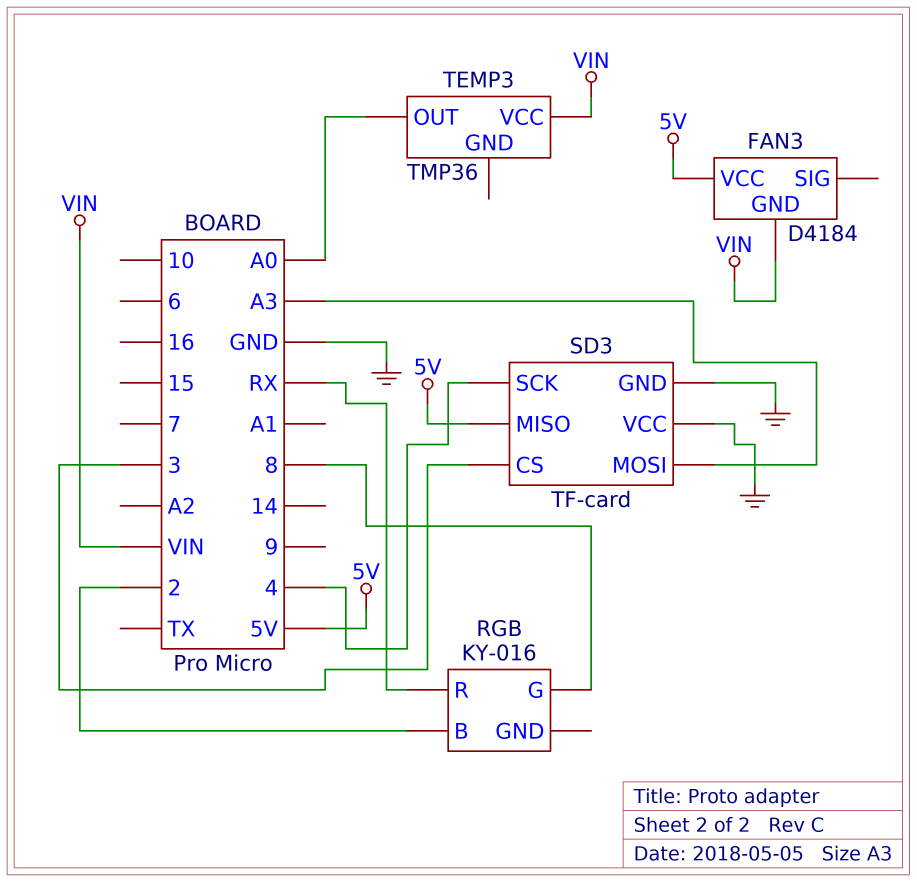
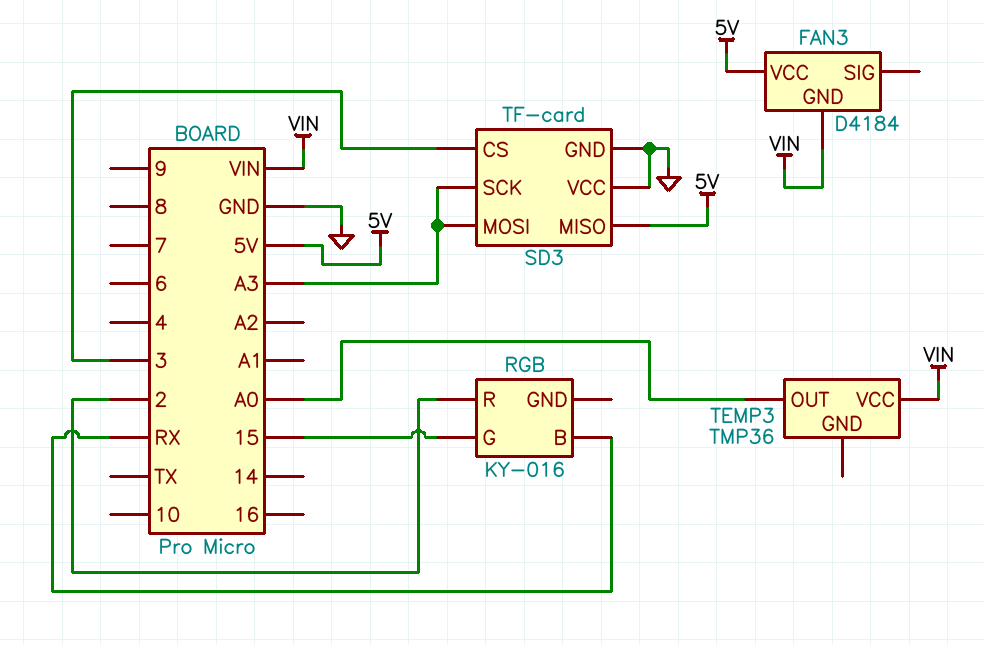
RGB pin B: 2 -> RX
RGB pin G: 8 -> 15
RGB pin R: RX -> 2
SD3 pin SCK: 4 -> A3

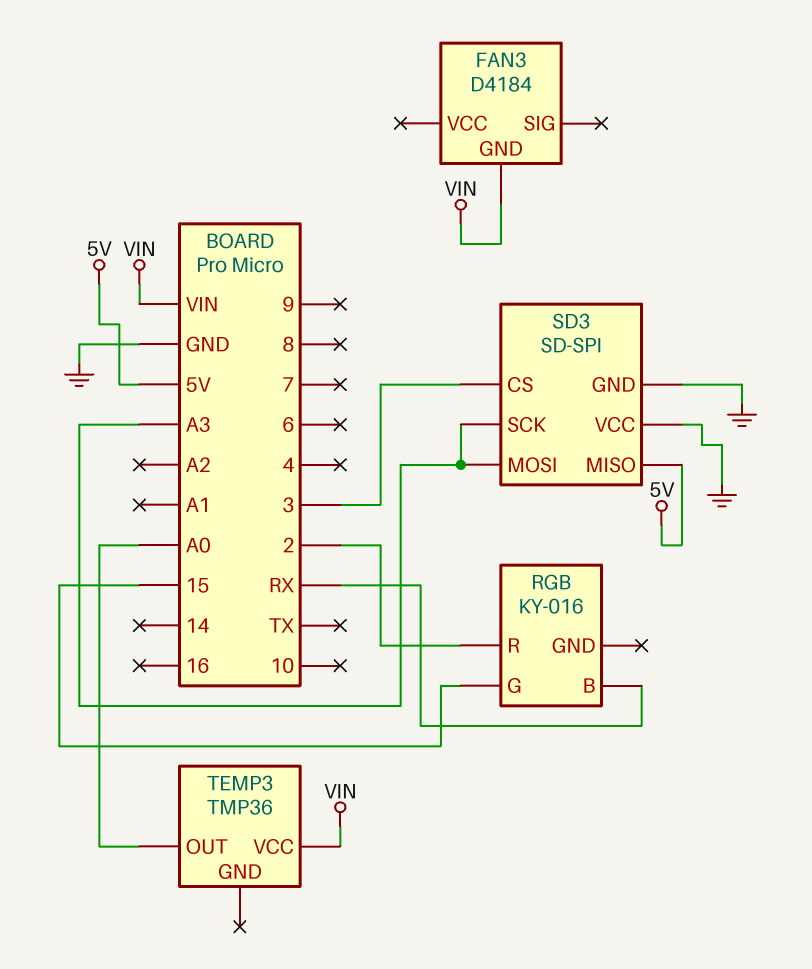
FAN3 pin VCC: 5V -> none
SD3: TF-card -> SD-SPI

